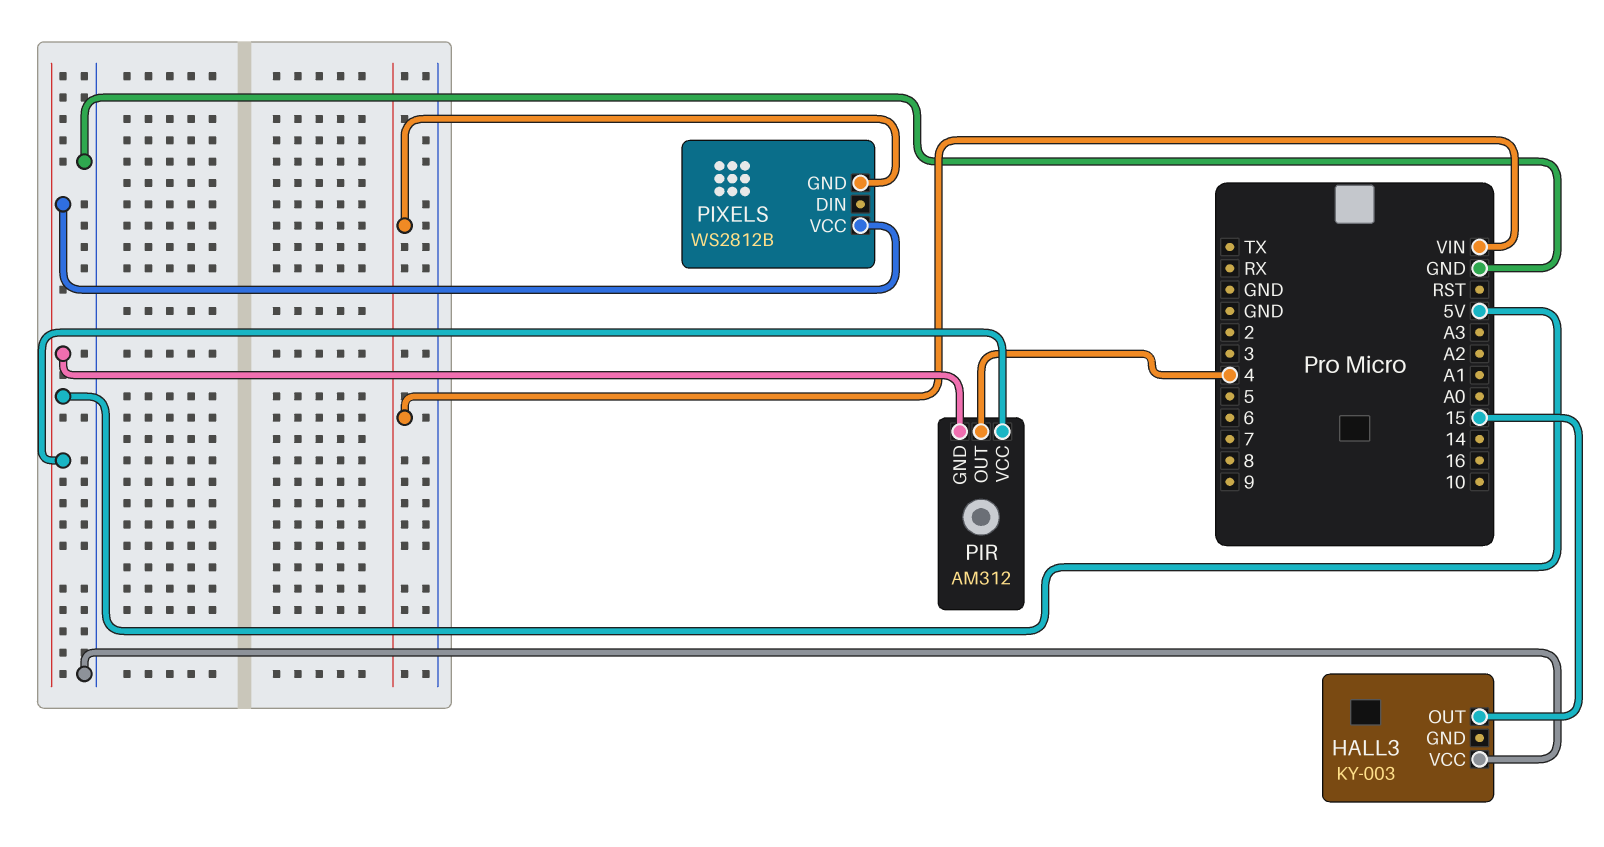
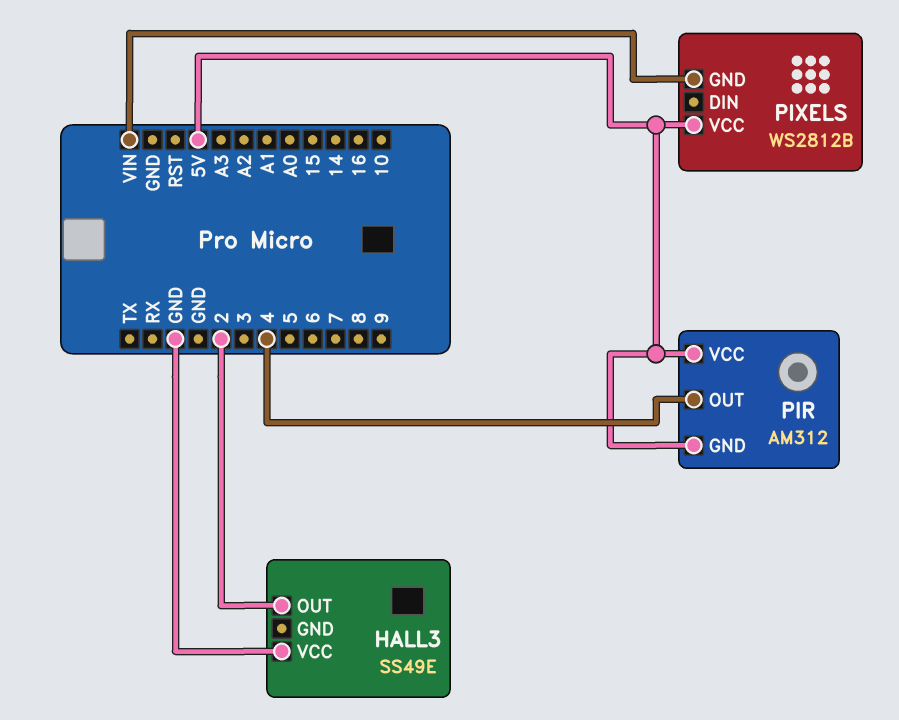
HALL3: KY-003 -> SS49E
HALL3 pin OUT: 15 -> 2

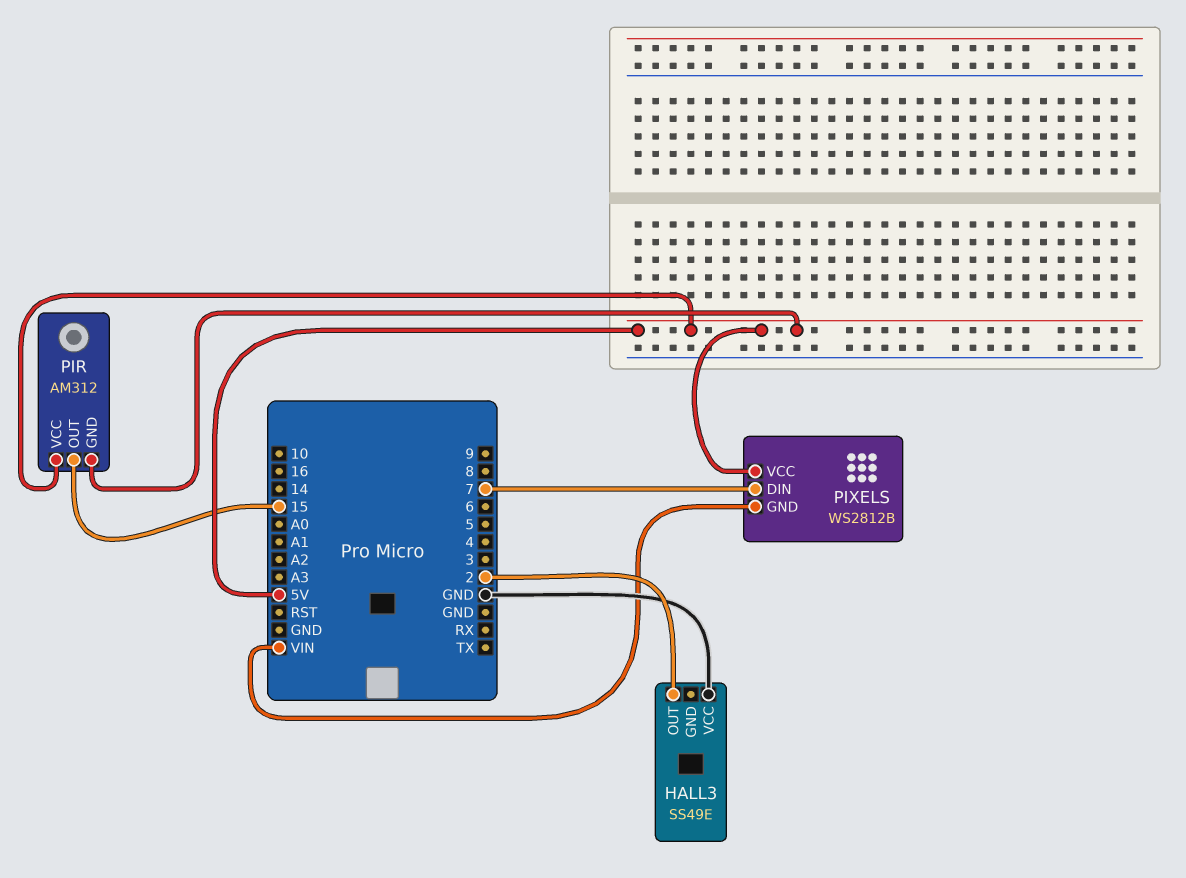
PIR pin OUT: 4 -> 15
PIXELS pin DIN: none -> 7

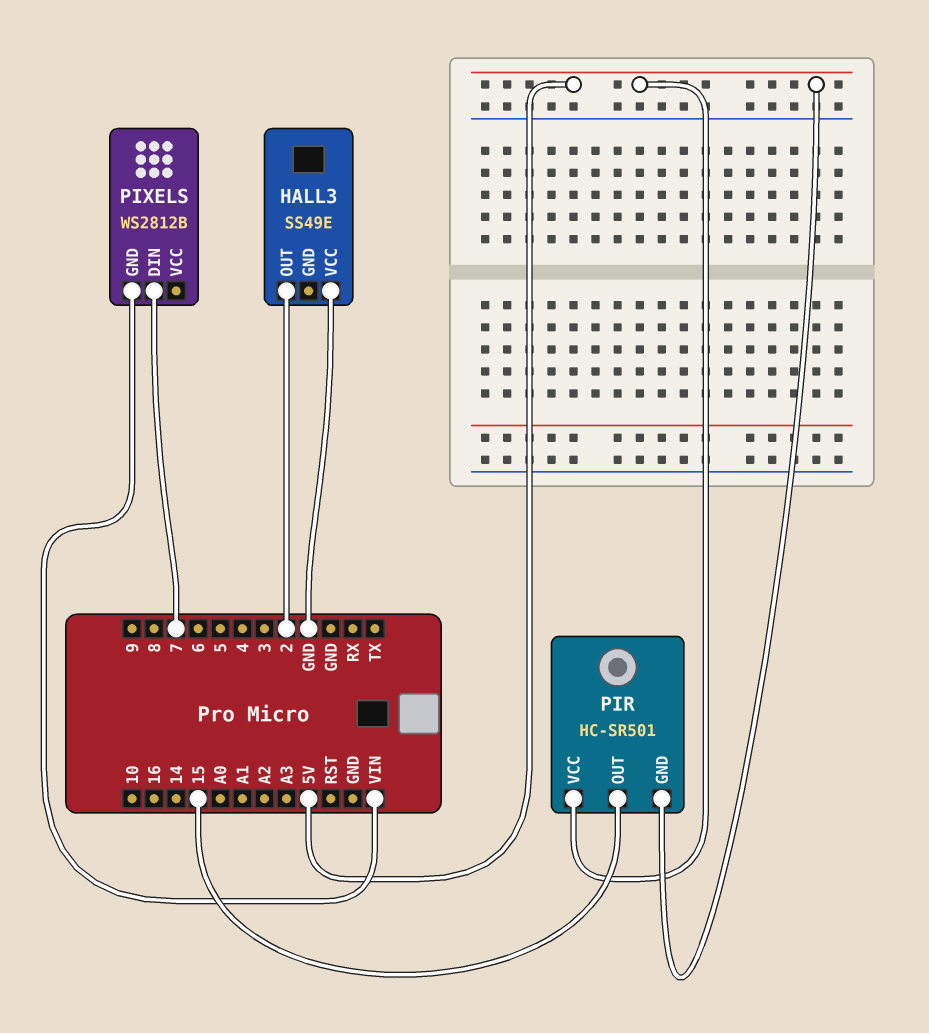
PIR: AM312 -> HC-SR501
PIXELS pin VCC: 5V -> none

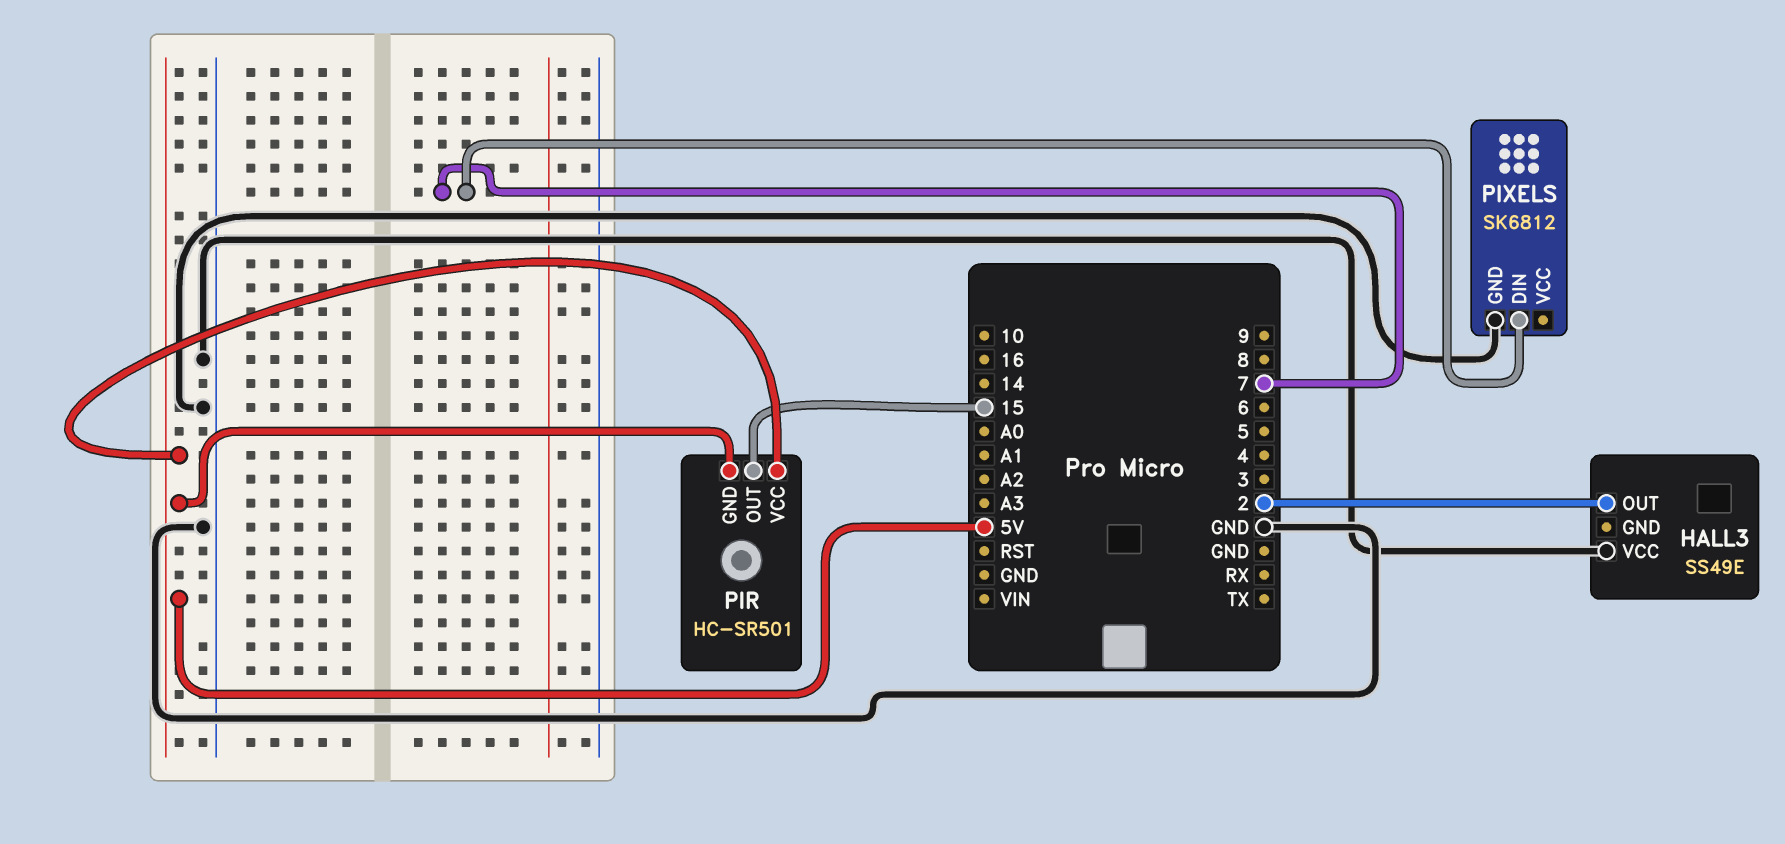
PIXELS: WS2812B -> SK6812
PIXELS pin GND: VIN -> GND

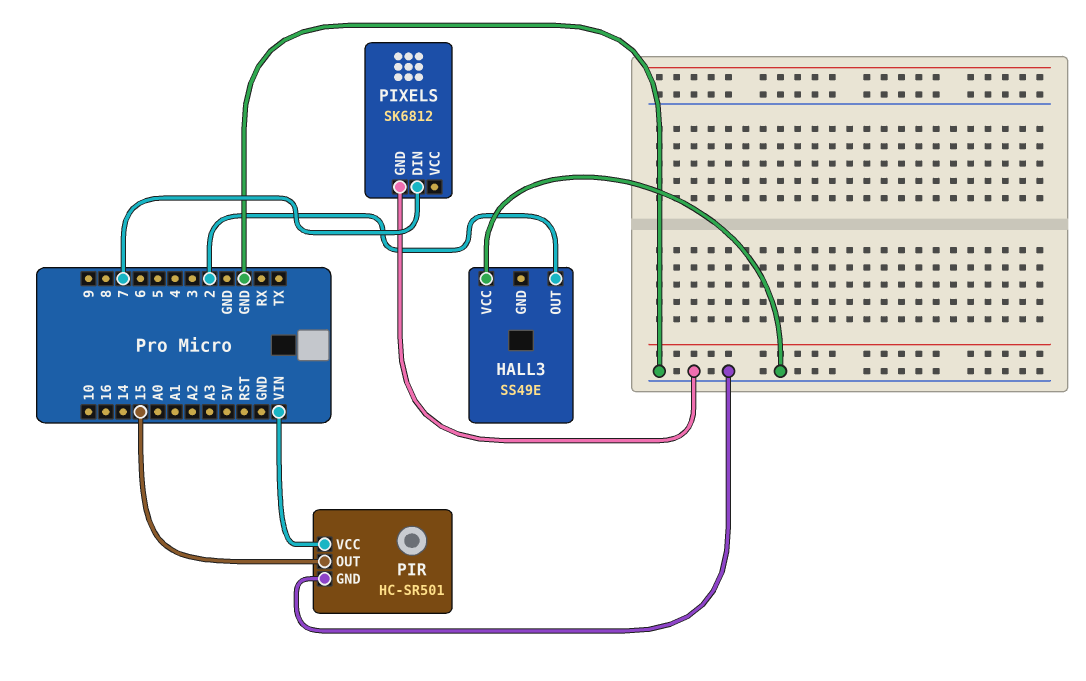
PIR pin GND: 5V -> GND
PIR pin VCC: 5V -> VIN

